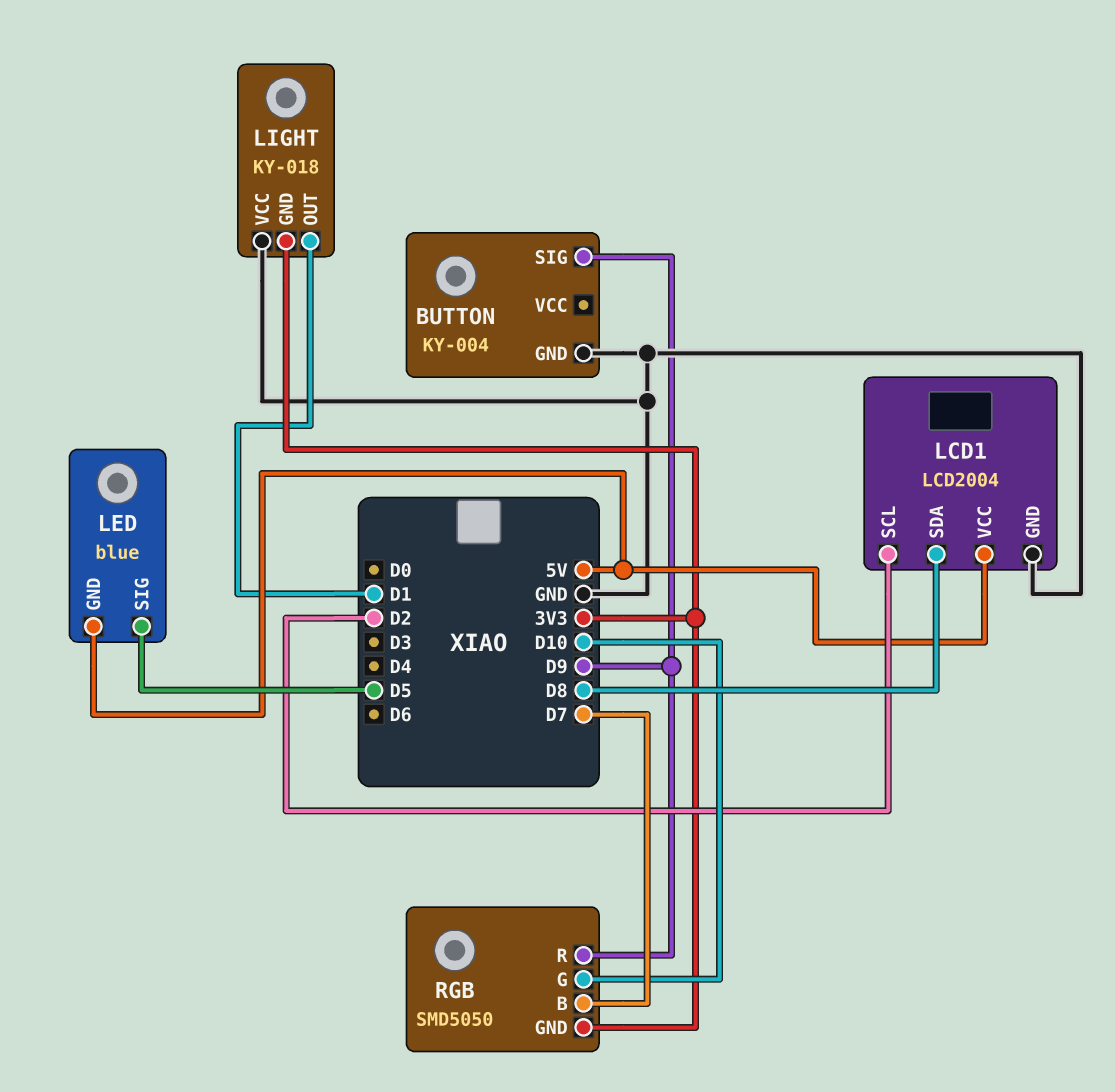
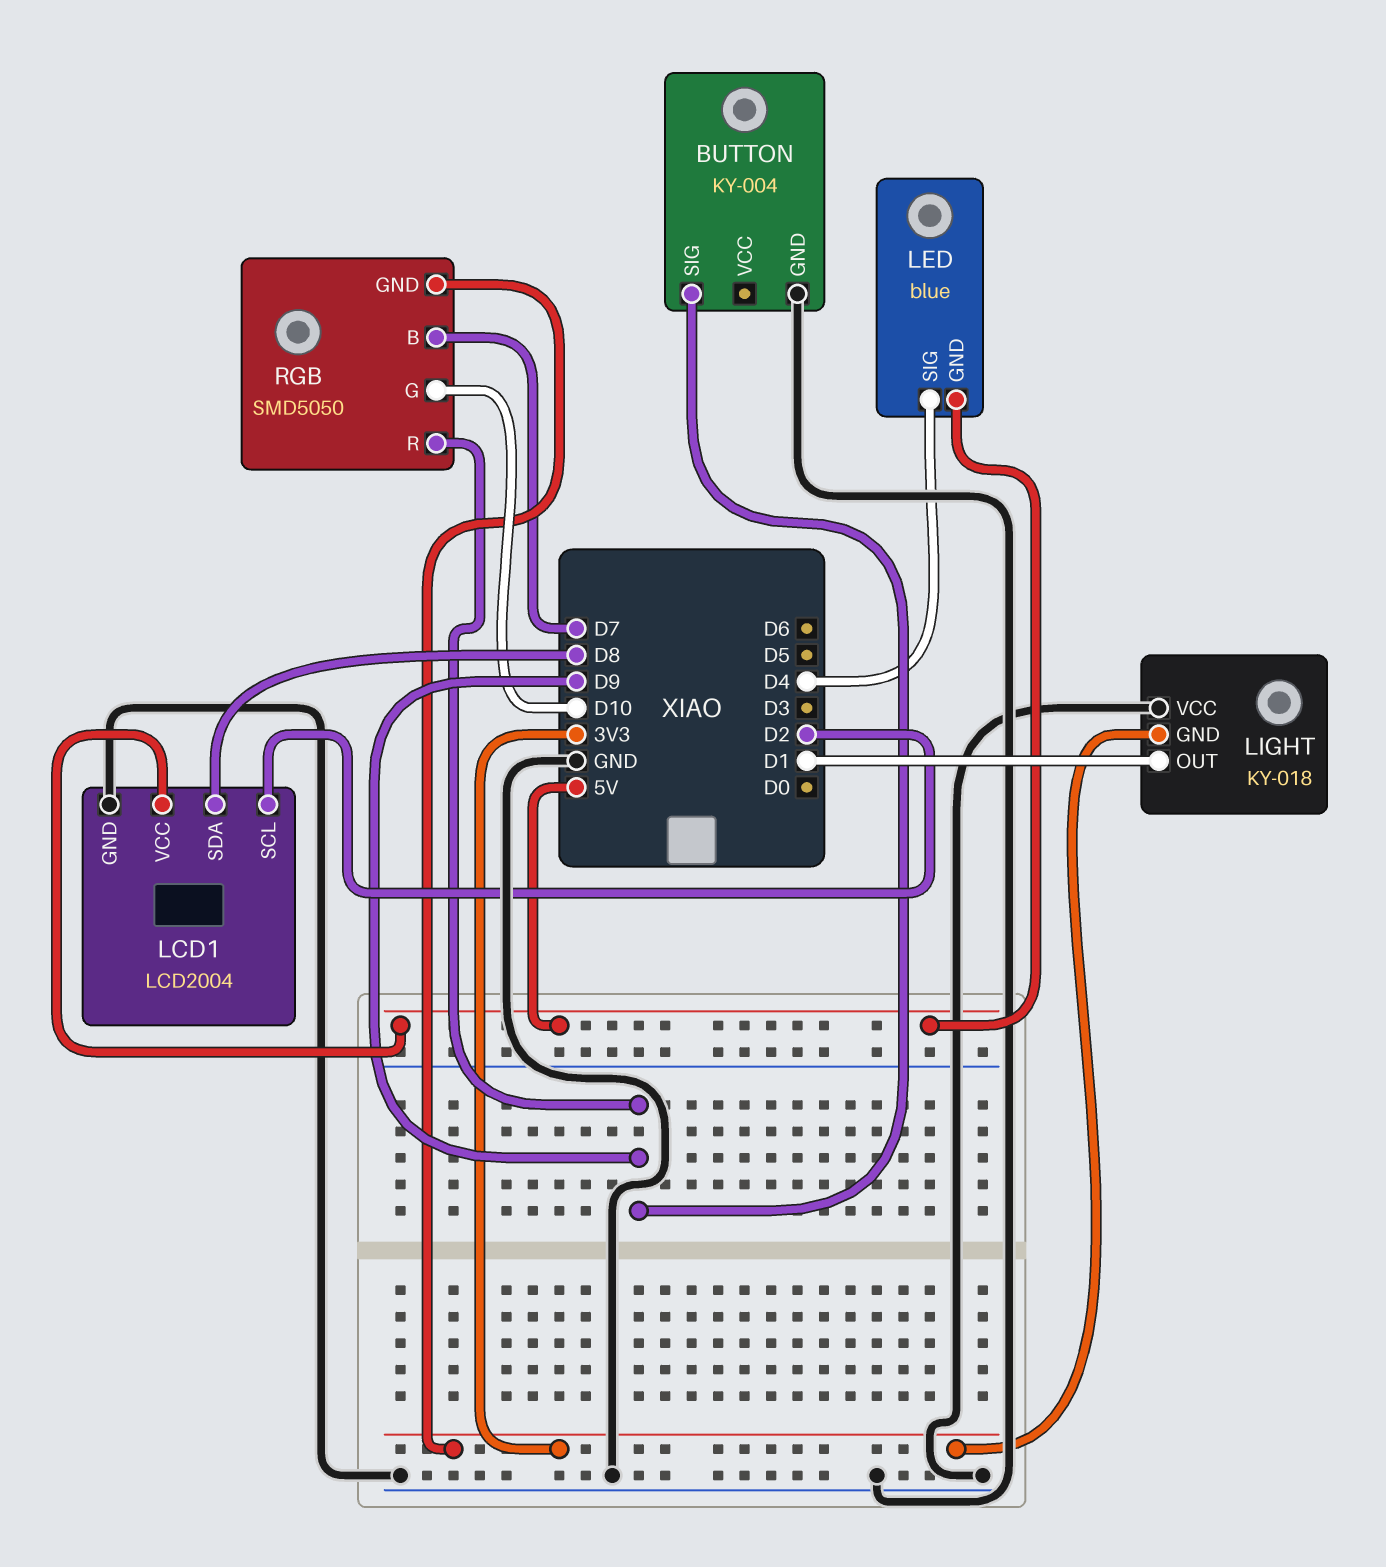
LED pin SIG: D5 -> D4

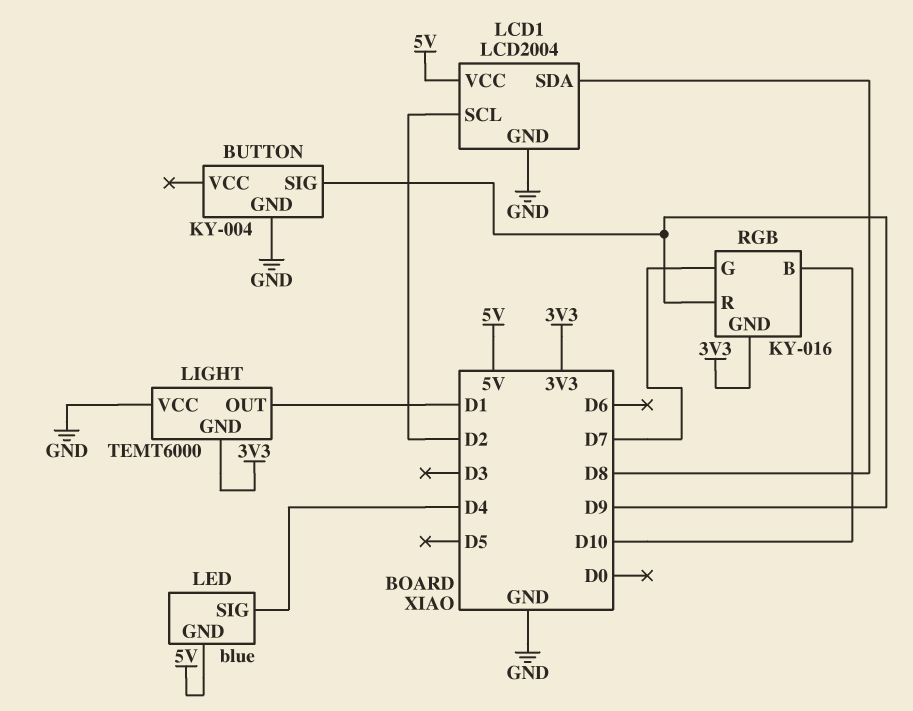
LIGHT: KY-018 -> TEMT6000
RGB: SMD5050 -> KY-016
RGB pin B: D7 -> D10
RGB pin G: D10 -> D7

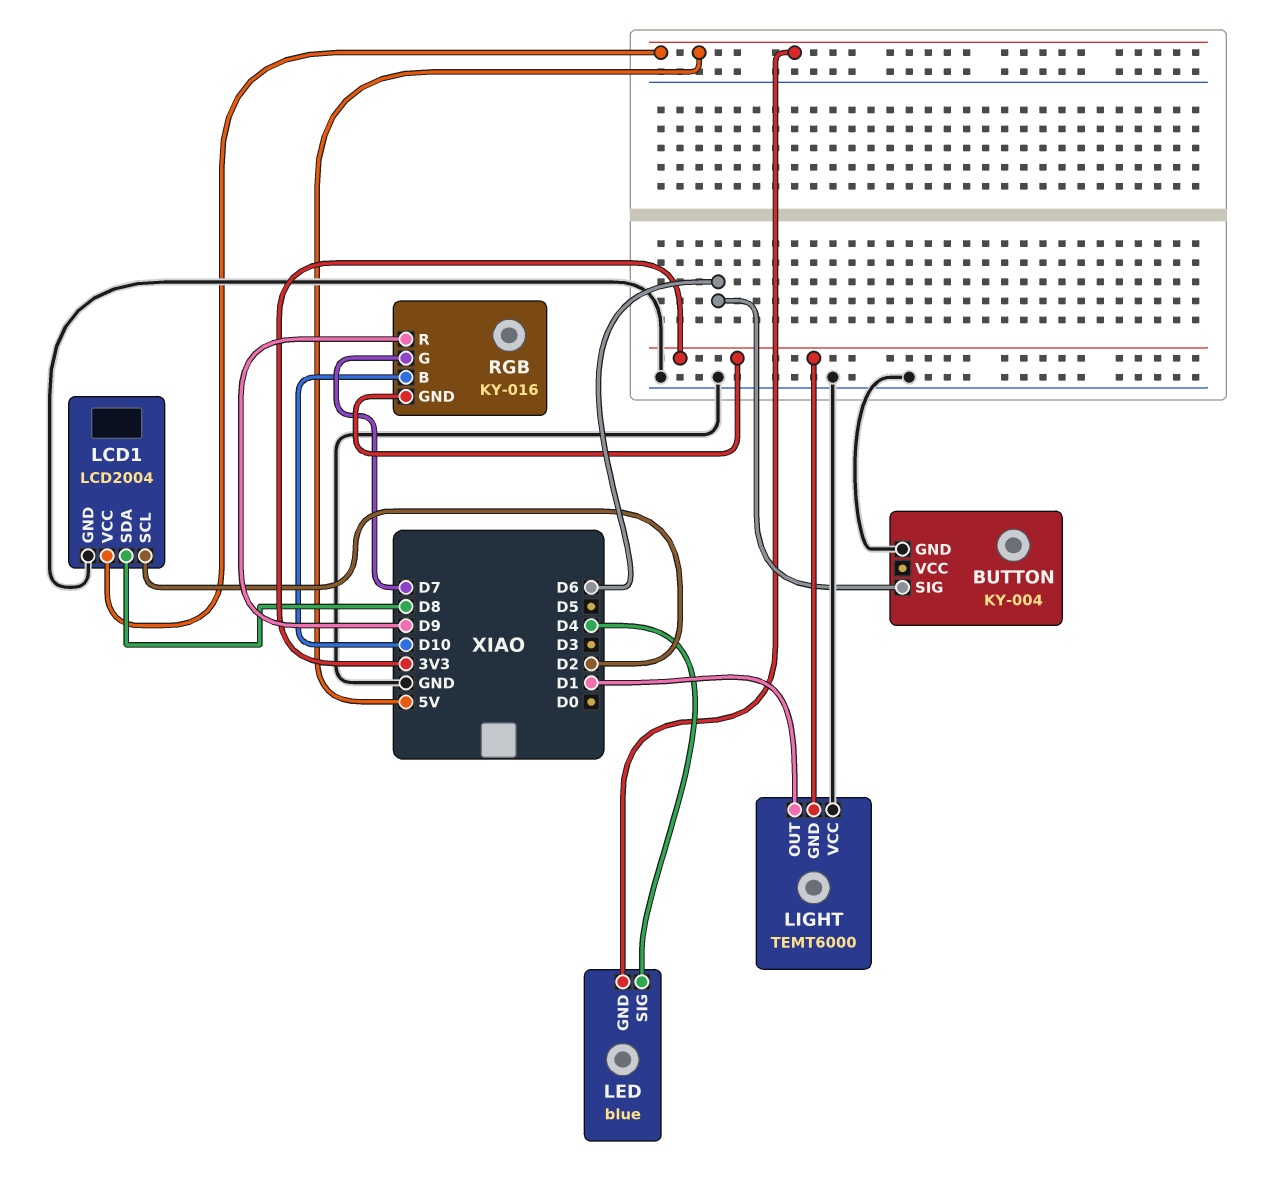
BUTTON pin SIG: D9 -> D6

